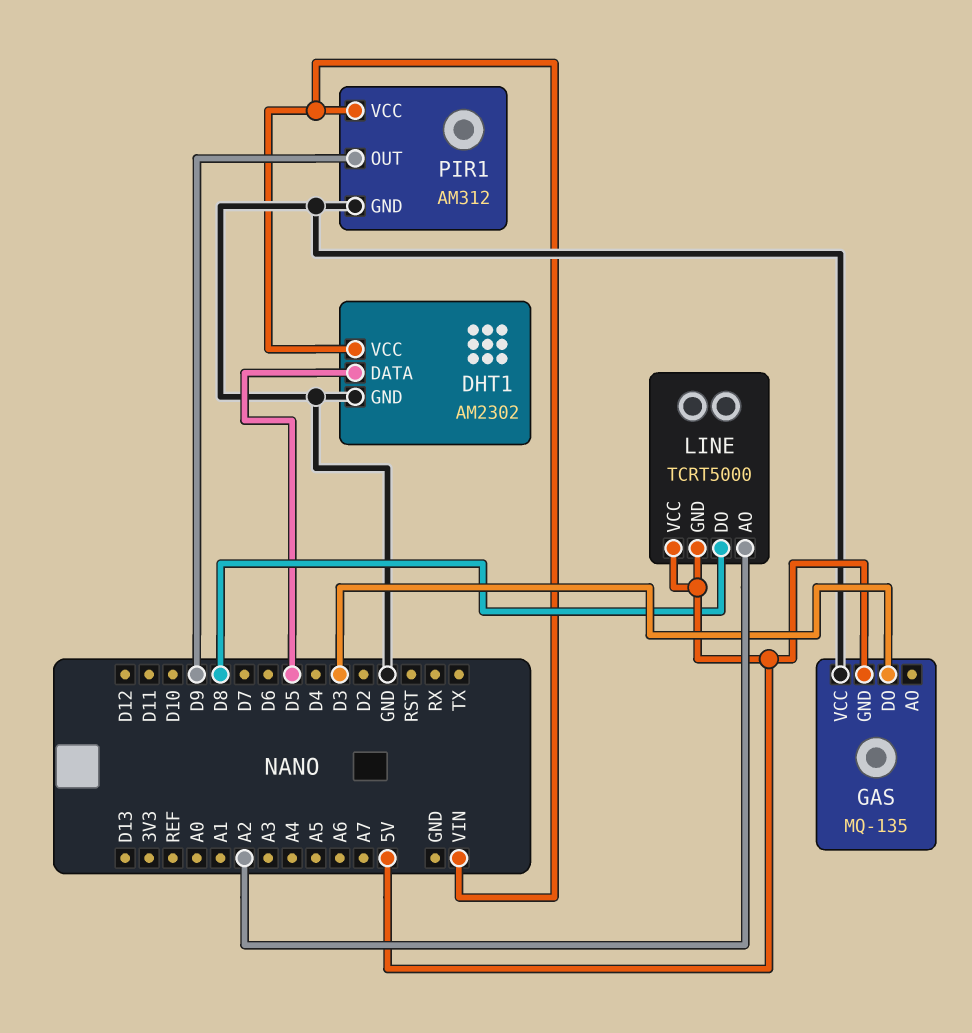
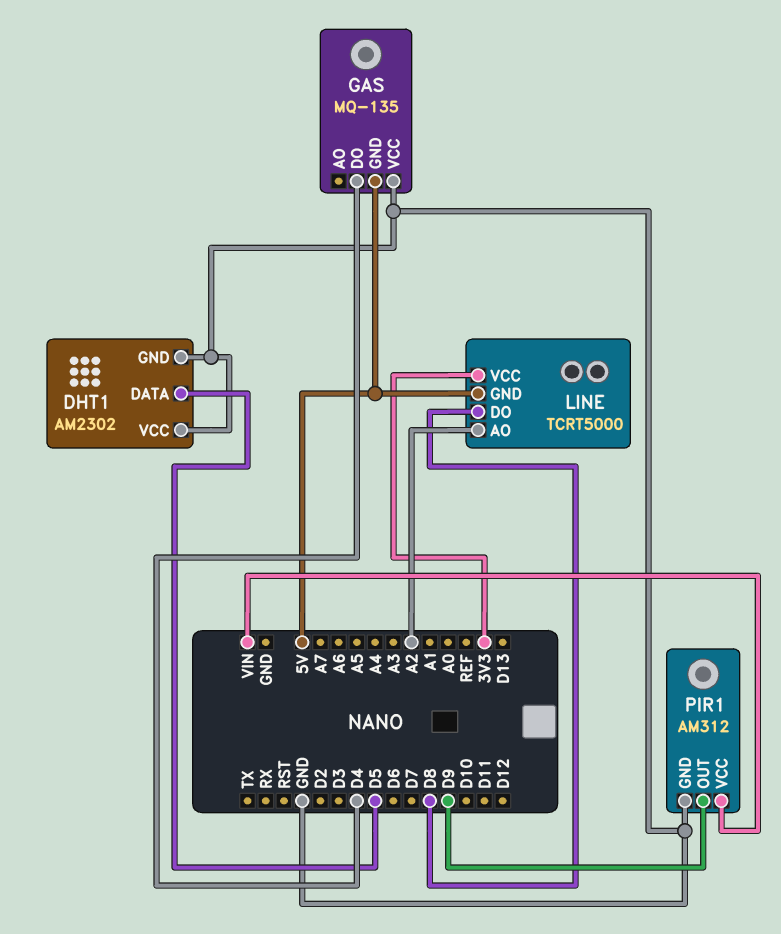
DHT1 pin VCC: VIN -> GND
GAS pin DO: D3 -> D4
LINE pin VCC: 5V -> 3V3

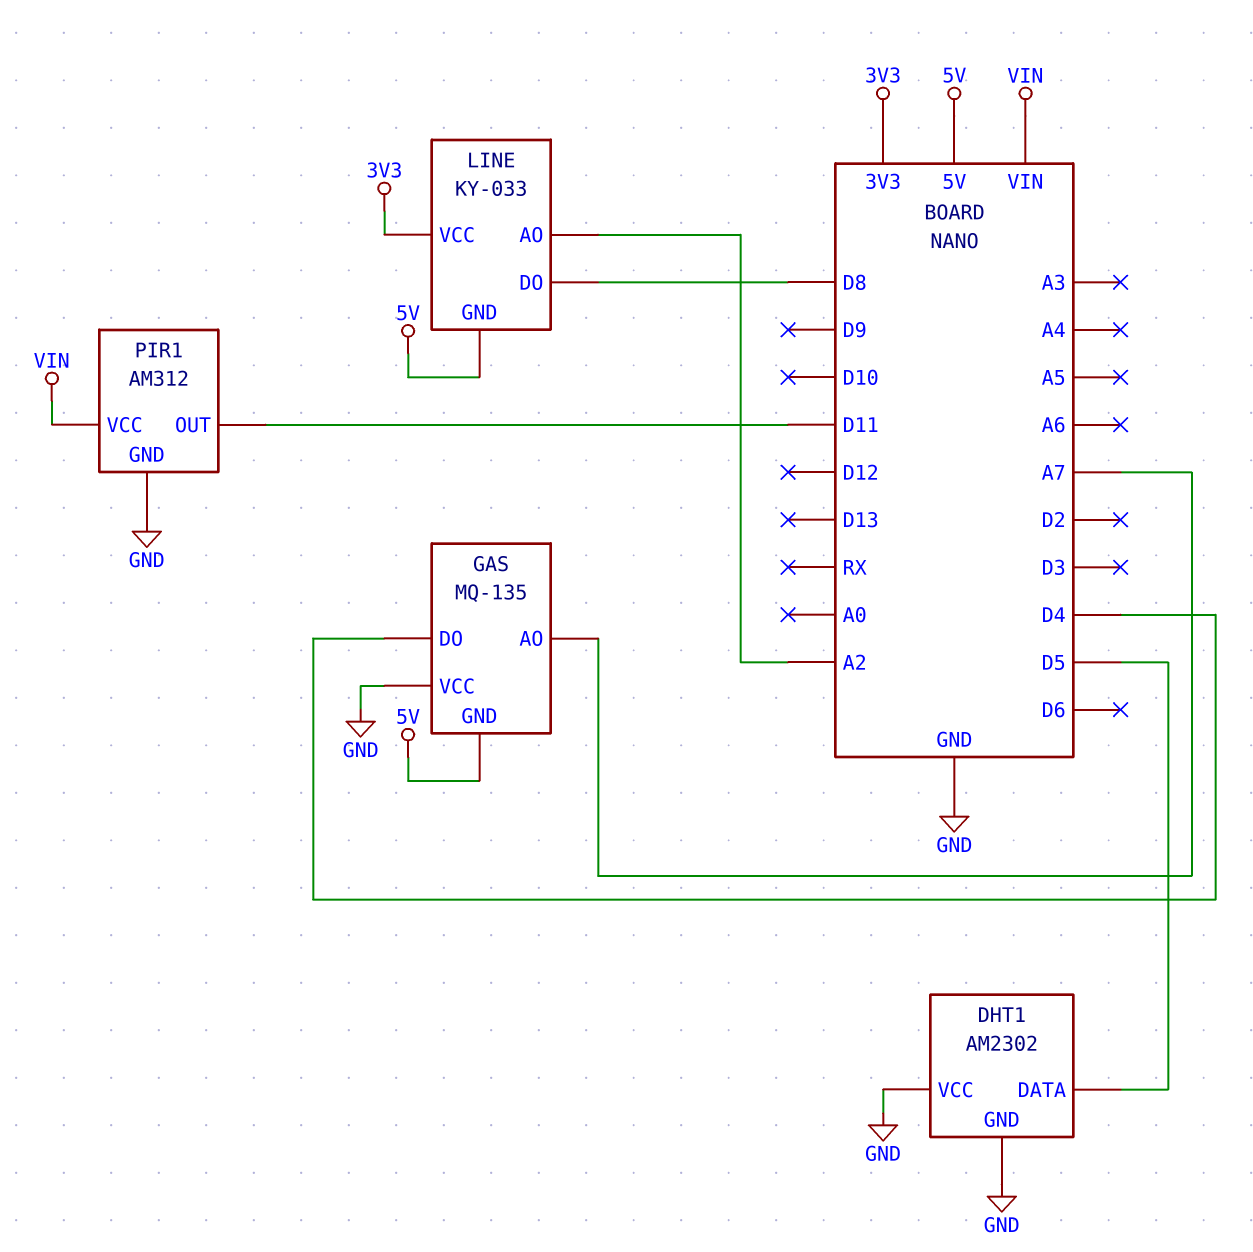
GAS pin AO: none -> A7
LINE: TCRT5000 -> KY-033
PIR1 pin OUT: D9 -> D11

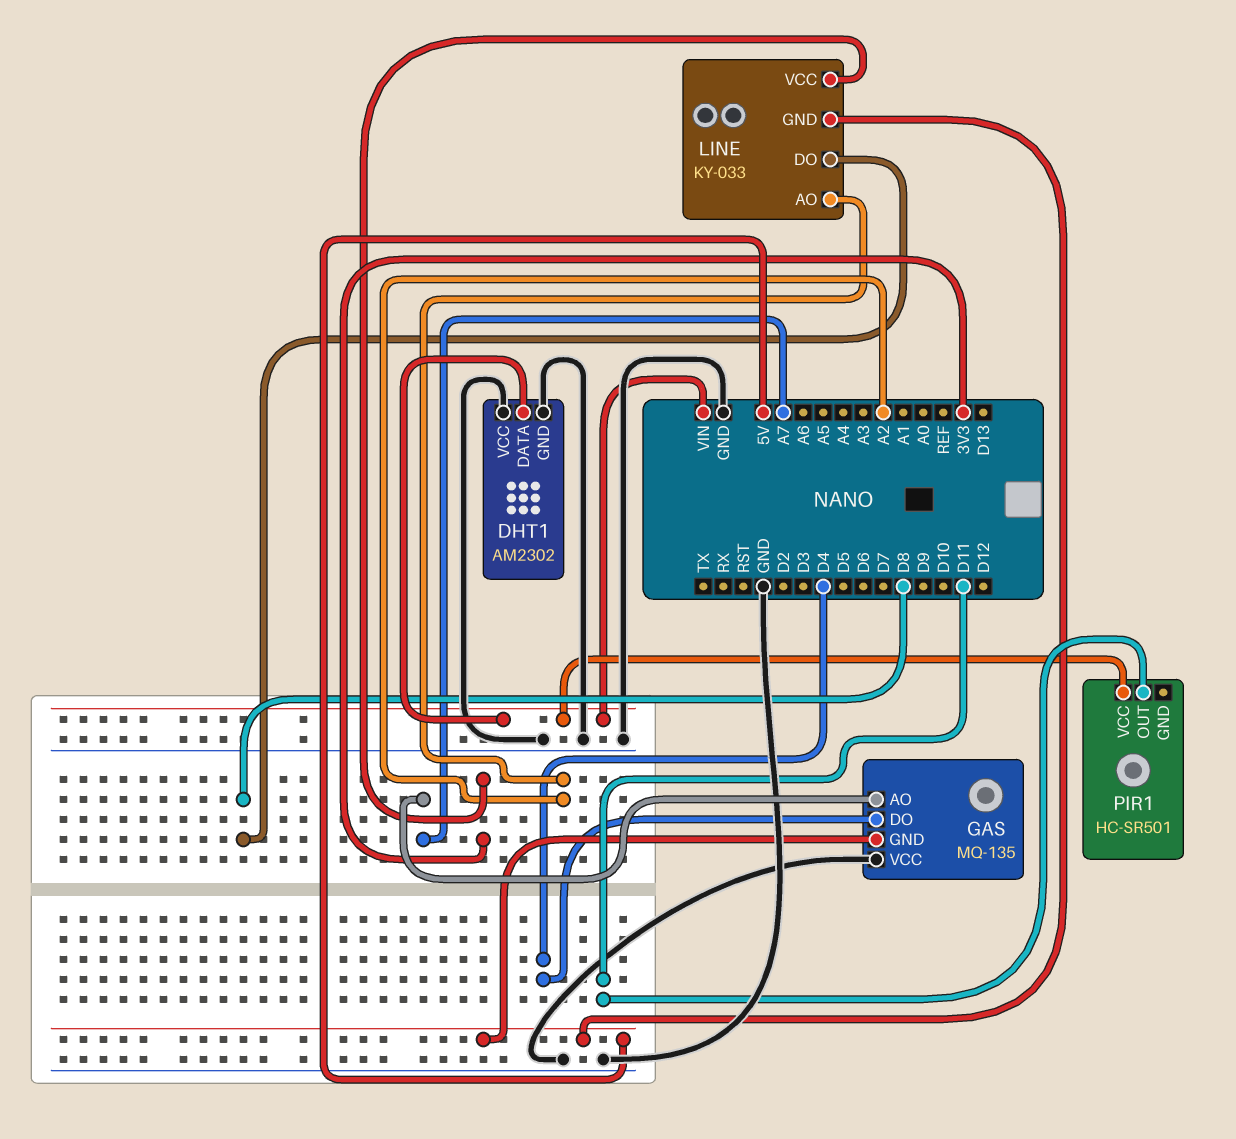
DHT1 pin DATA: D5 -> VIN
PIR1: AM312 -> HC-SR501
PIR1 pin GND: GND -> none

